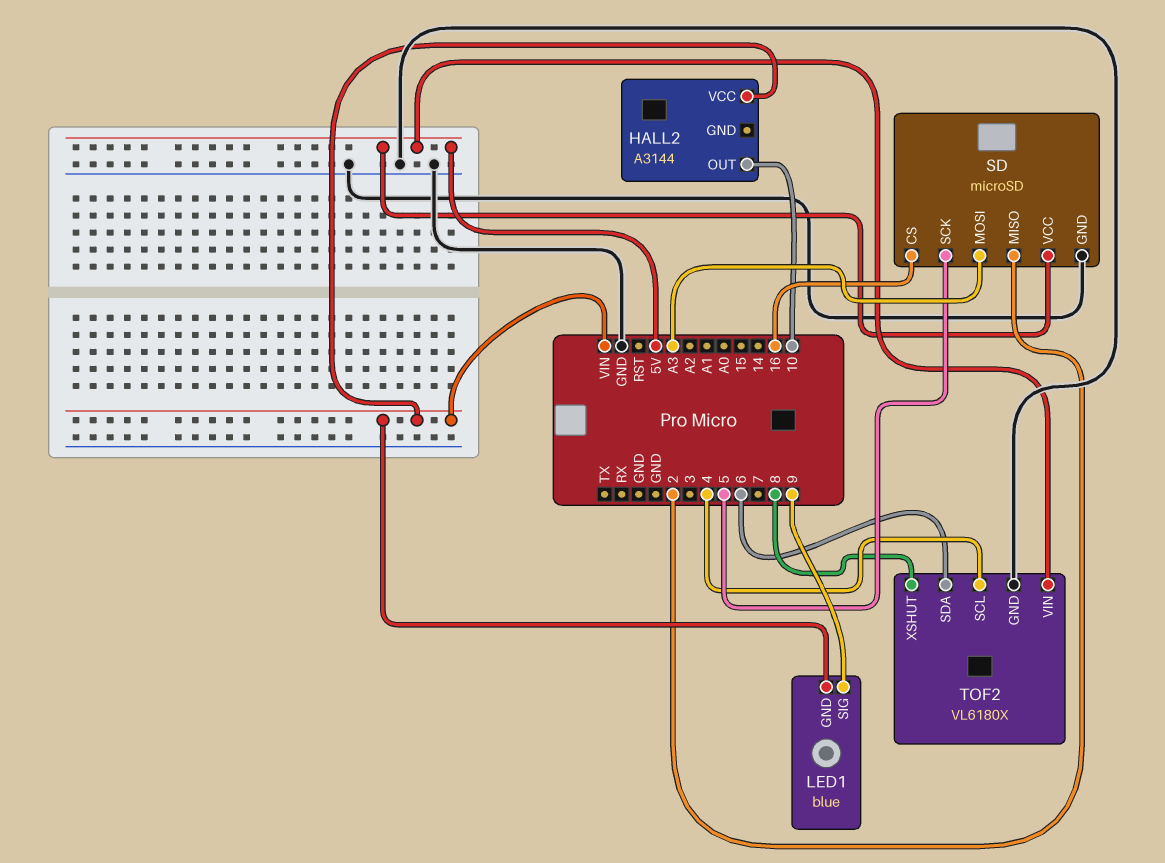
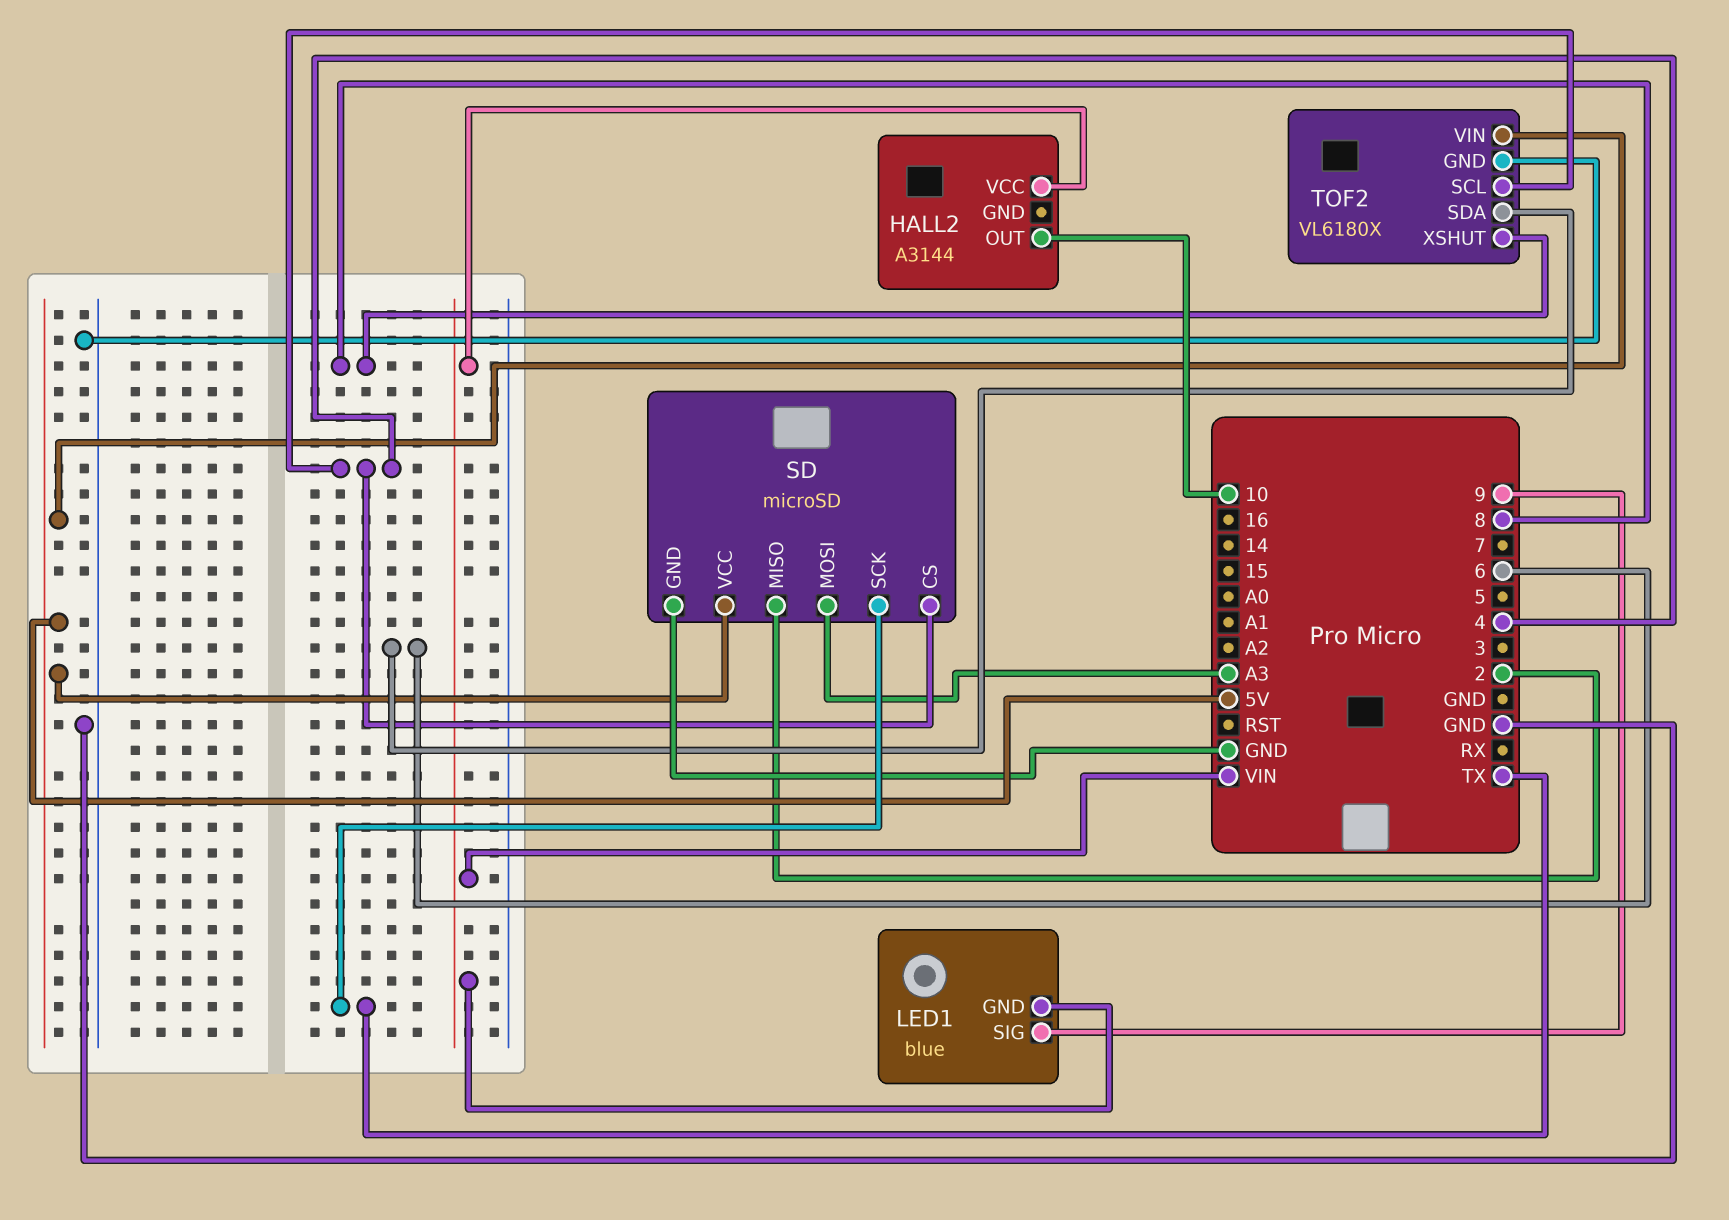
SD pin CS: 16 -> 4
SD pin SCK: 5 -> TX

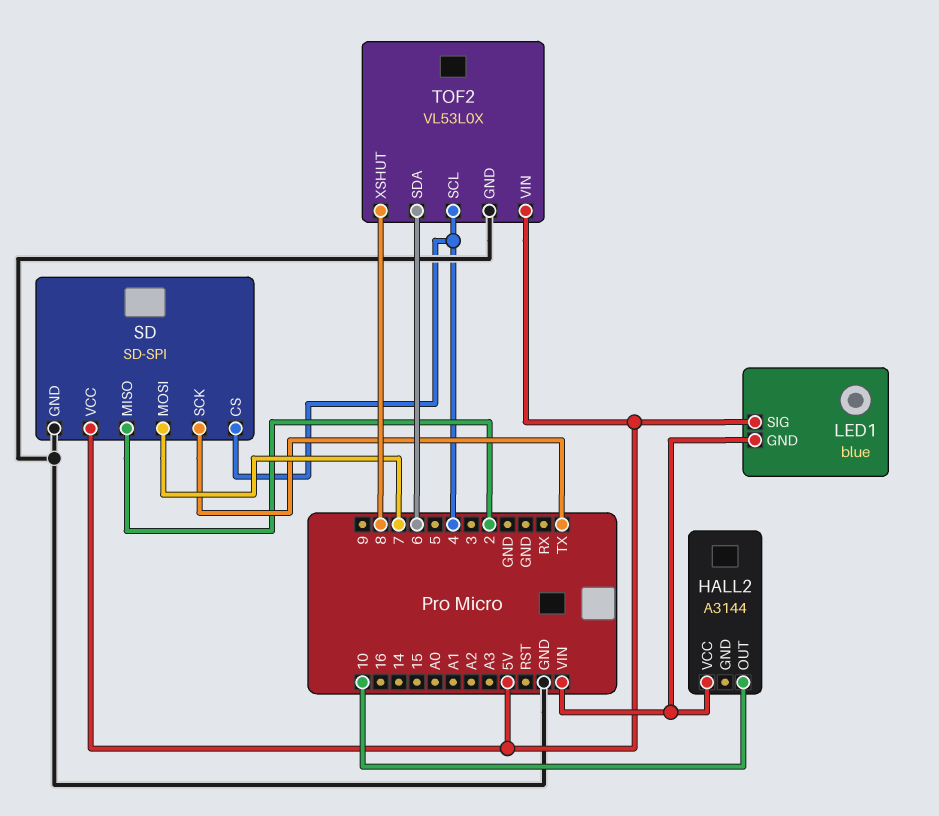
LED1 pin SIG: 9 -> 5V
SD: microSD -> SD-SPI
SD pin MOSI: A3 -> 7
TOF2: VL6180X -> VL53L0X

